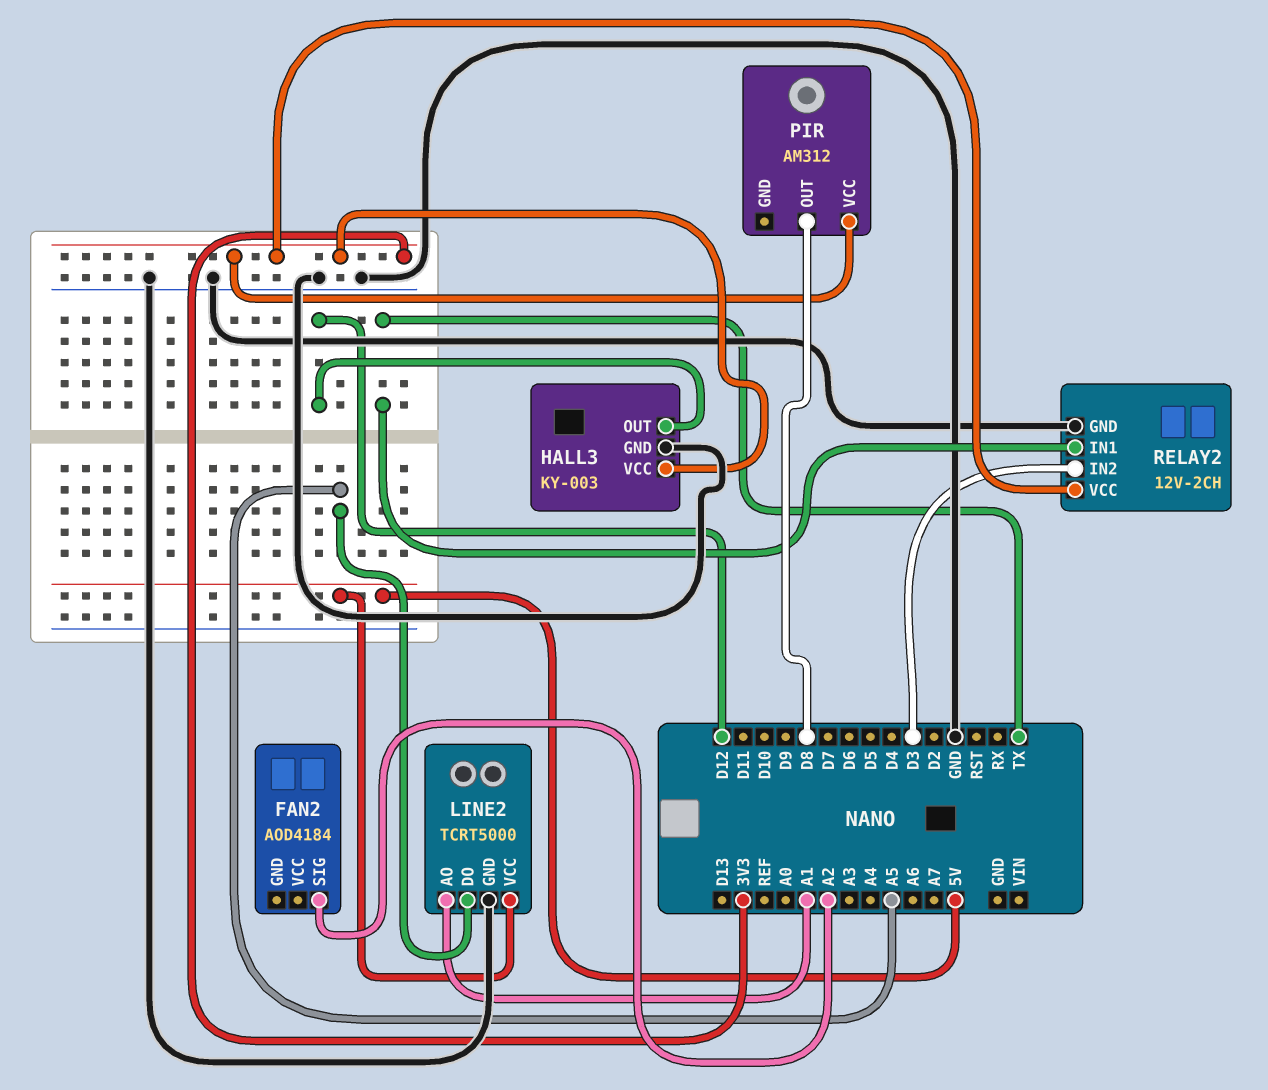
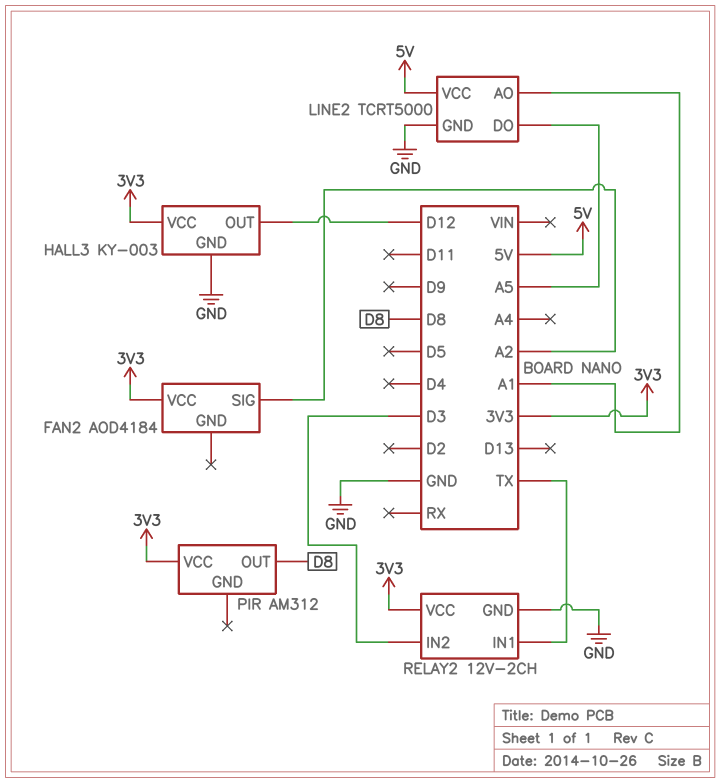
FAN2 pin VCC: none -> 3V3

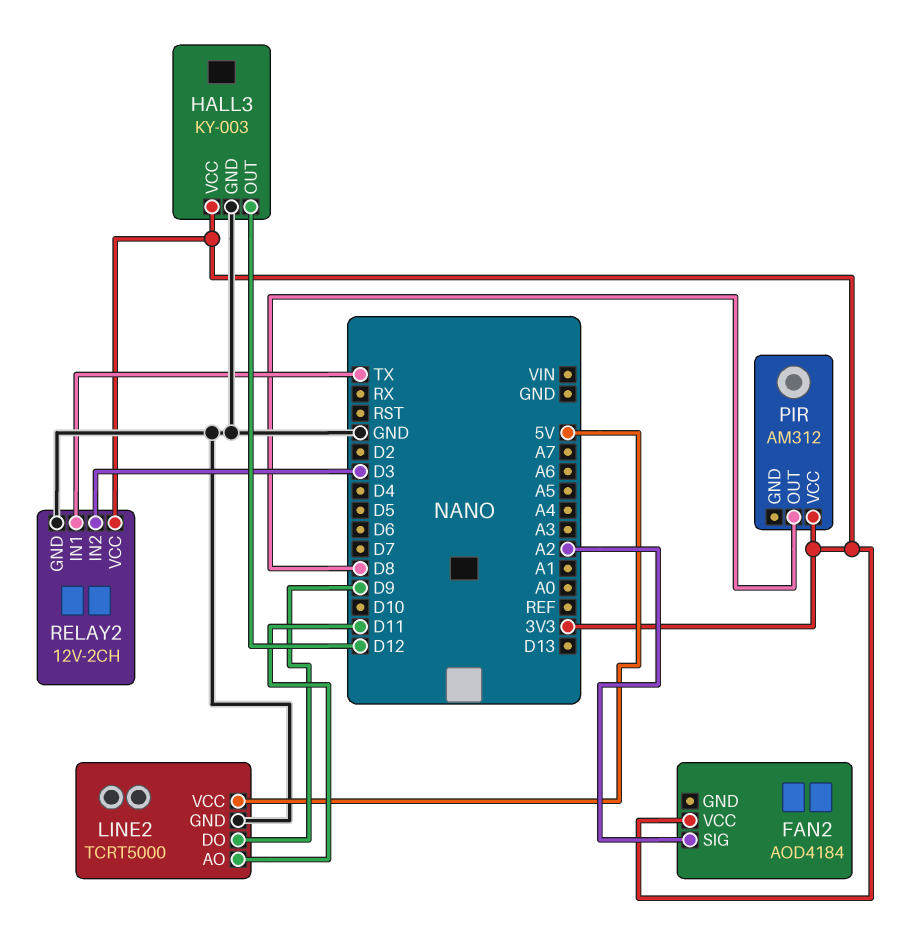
LINE2 pin AO: A1 -> D11
LINE2 pin DO: A5 -> D9

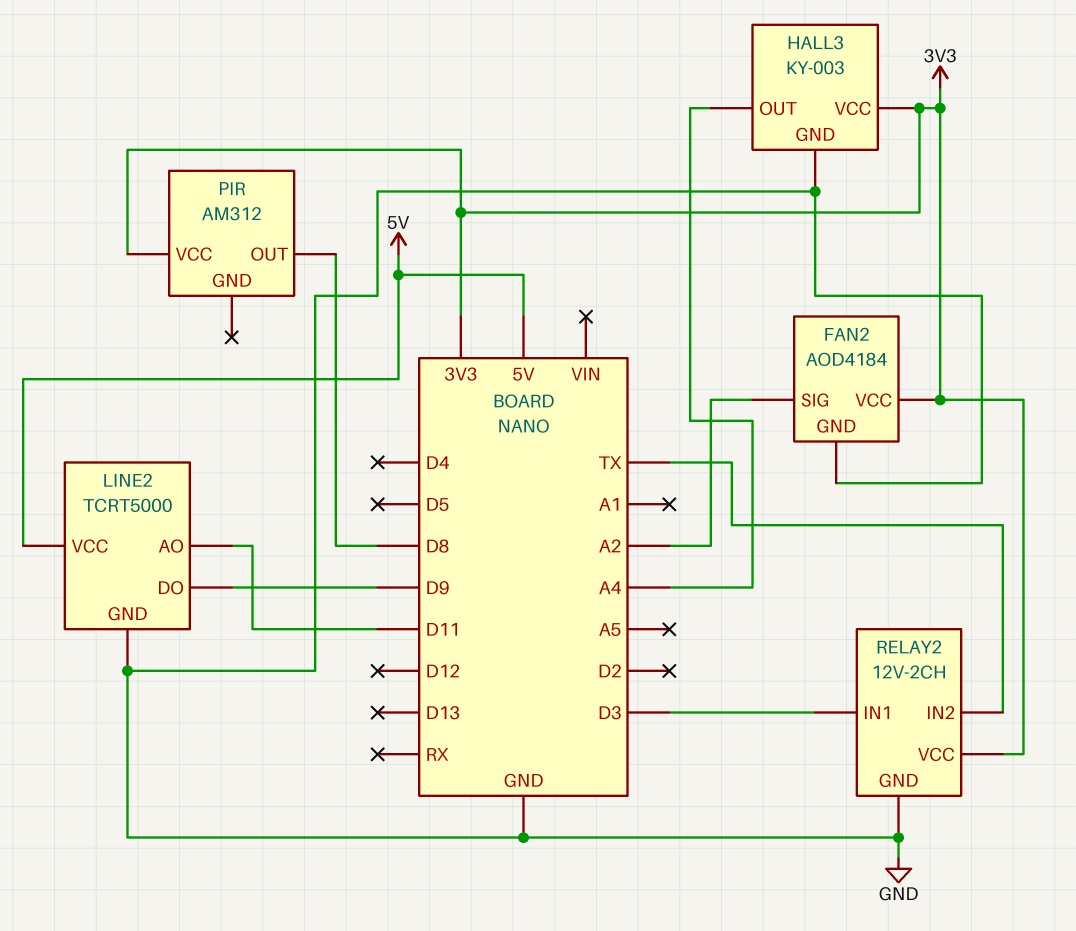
FAN2 pin GND: none -> GND
HALL3 pin OUT: D12 -> A4
RELAY2 pin IN1: TX -> D3
RELAY2 pin IN2: D3 -> TX

